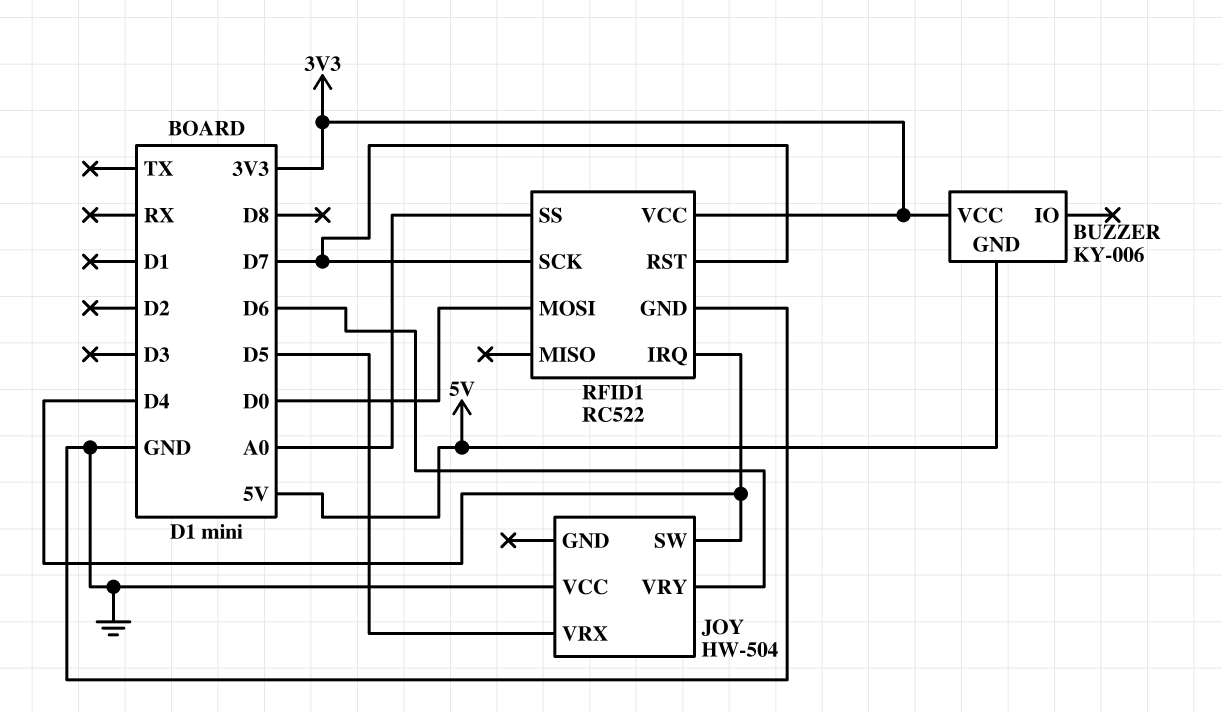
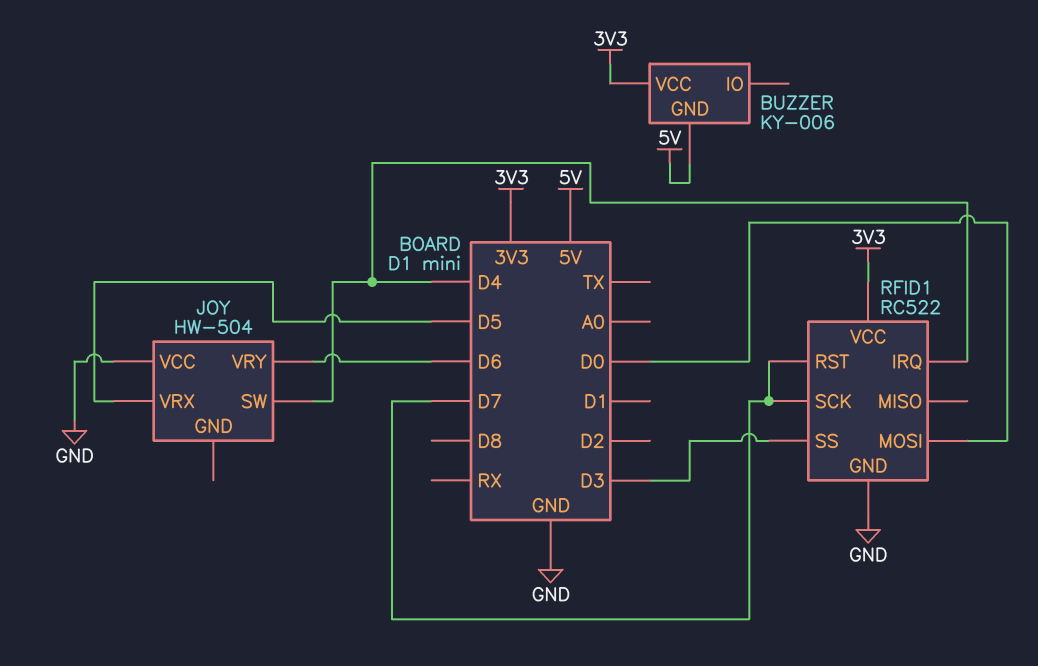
RFID1 pin SS: A0 -> D3

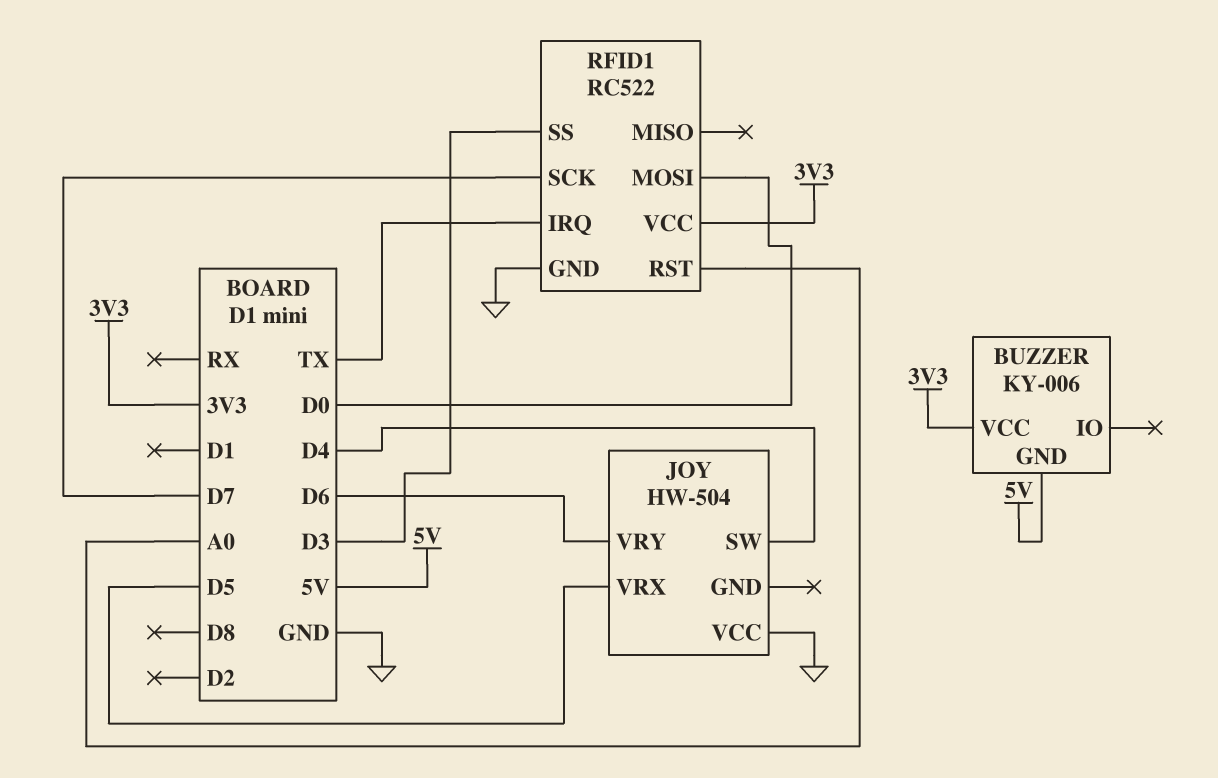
RFID1 pin IRQ: D4 -> TX
RFID1 pin RST: D7 -> A0

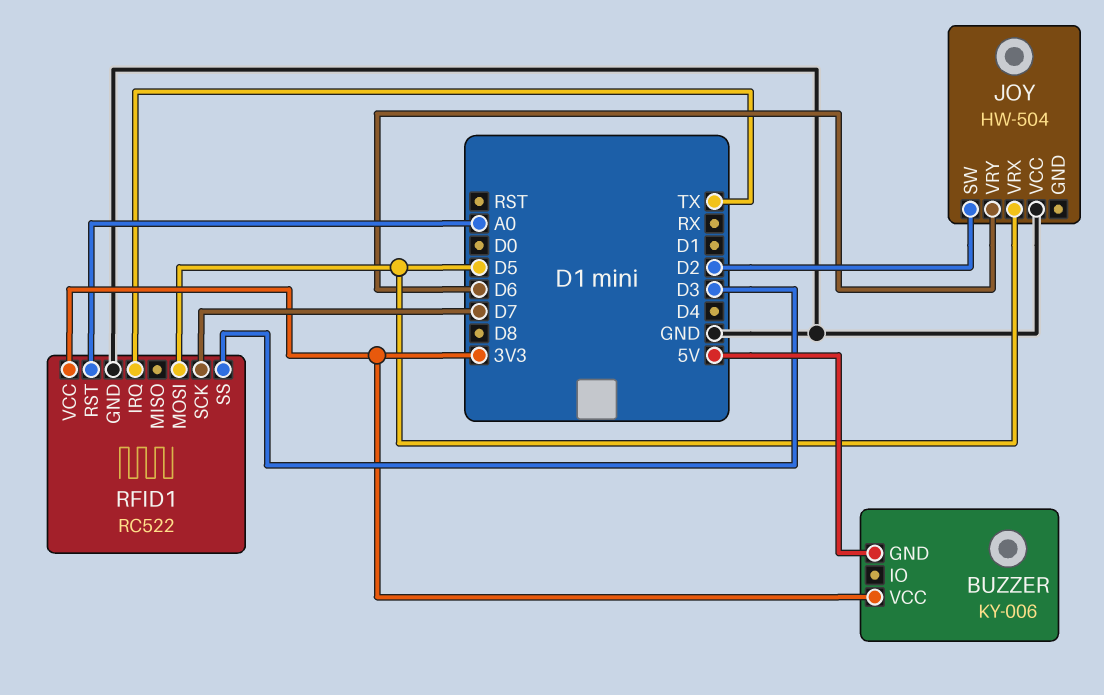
JOY pin SW: D4 -> D2
RFID1 pin MOSI: D0 -> D5

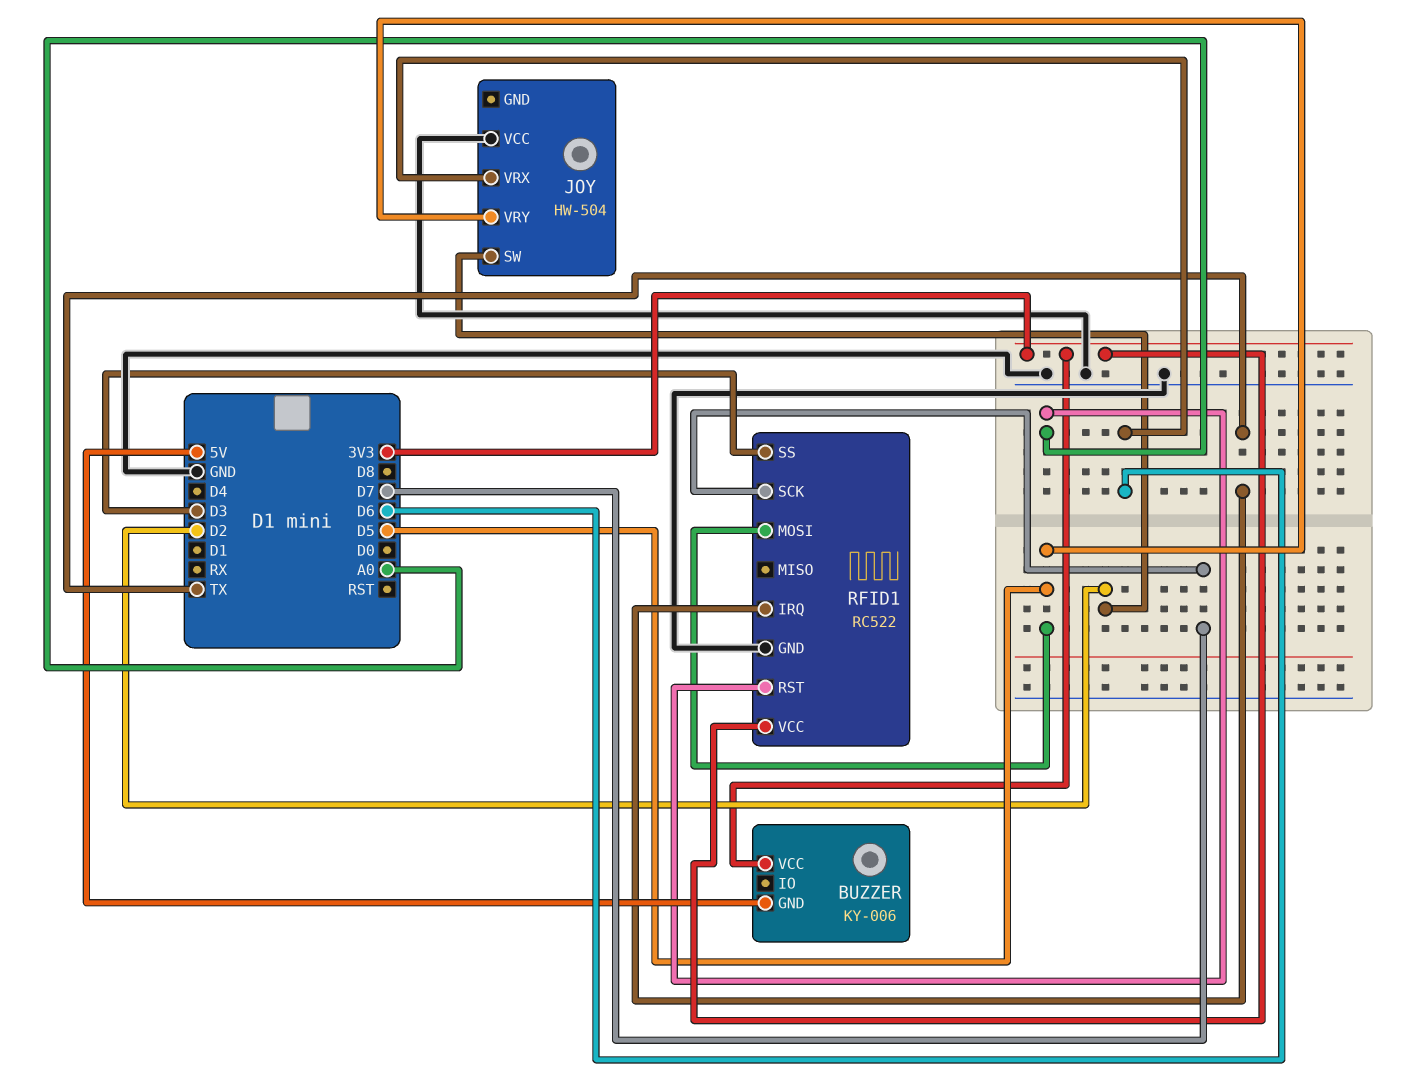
JOY pin VRX: D5 -> D6
JOY pin VRY: D6 -> D5

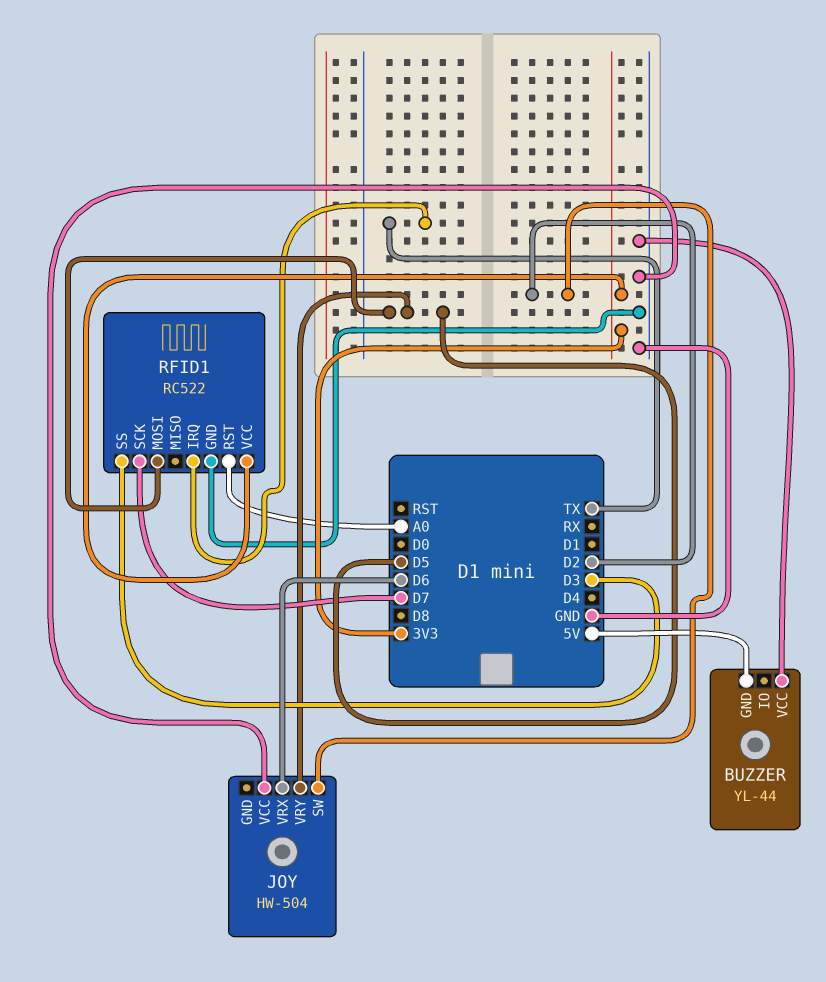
BUZZER: KY-006 -> YL-44
BUZZER pin VCC: 3V3 -> GND

